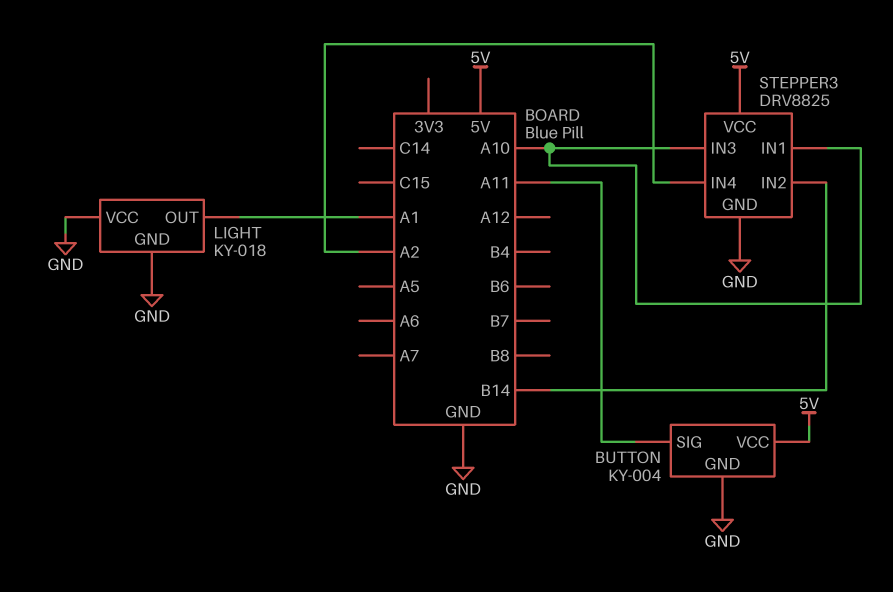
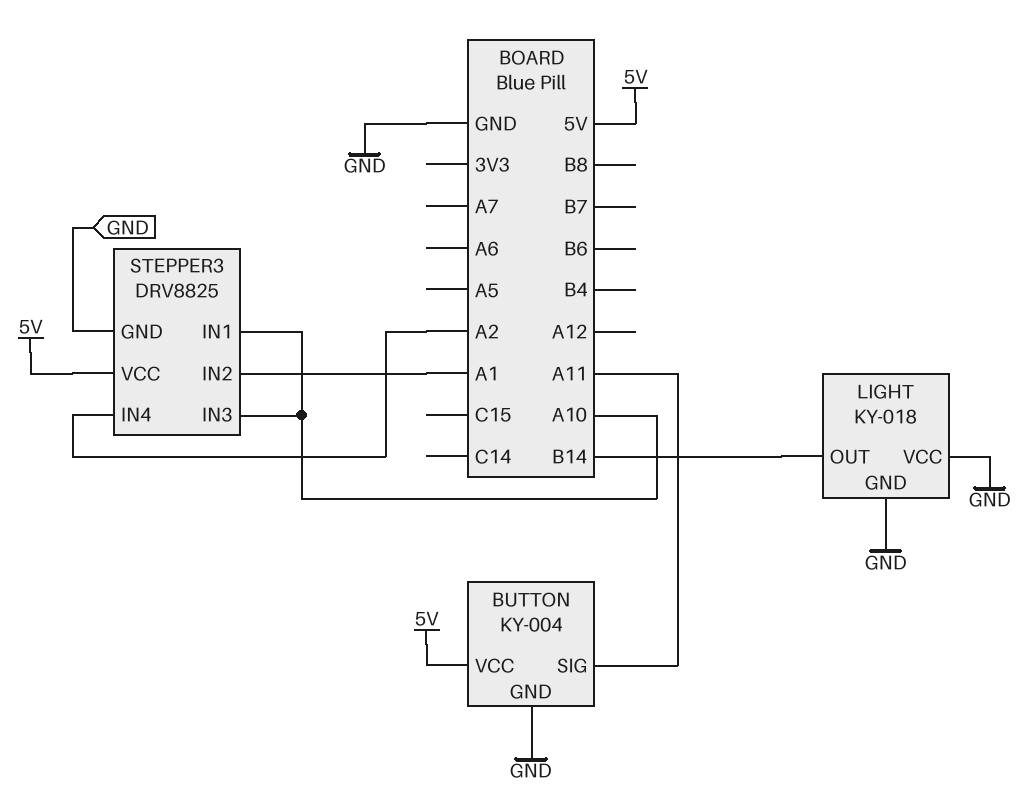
LIGHT pin OUT: A1 -> B14
STEPPER3 pin IN2: B14 -> A1

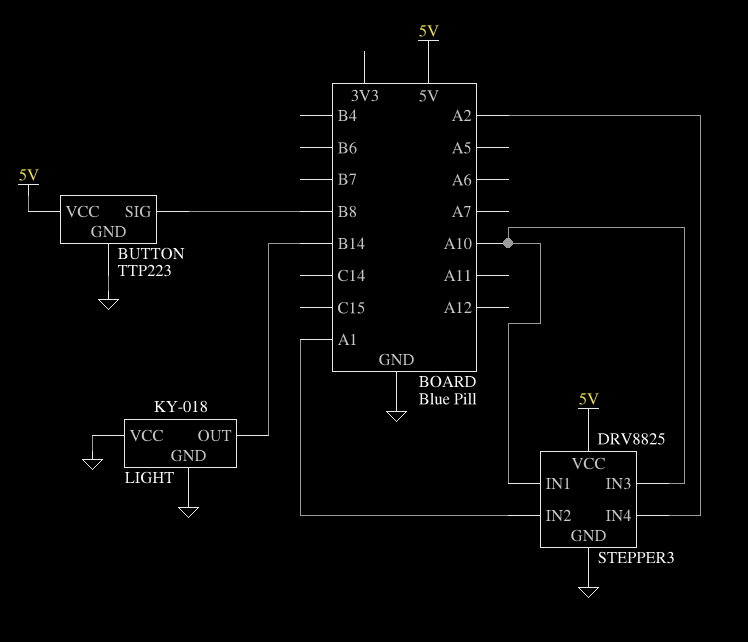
BUTTON: KY-004 -> TTP223
BUTTON pin SIG: A11 -> B8

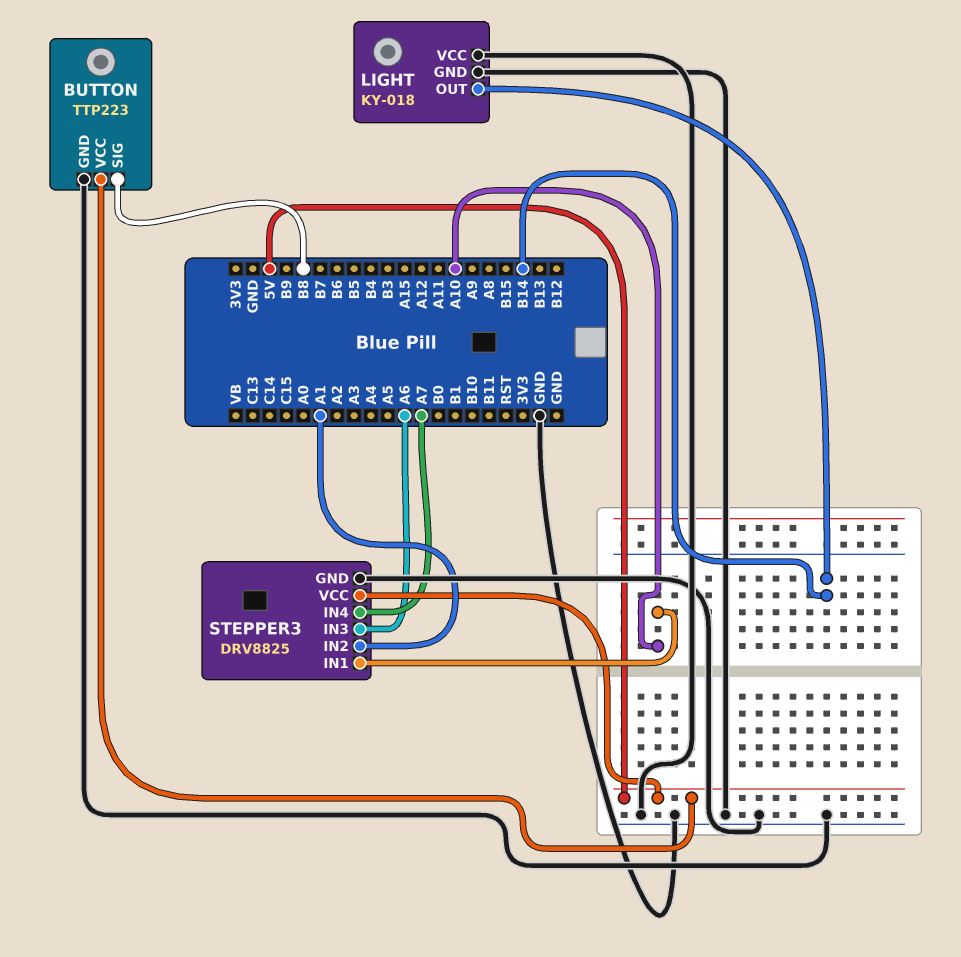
STEPPER3 pin IN3: A10 -> A6
STEPPER3 pin IN4: A2 -> A7

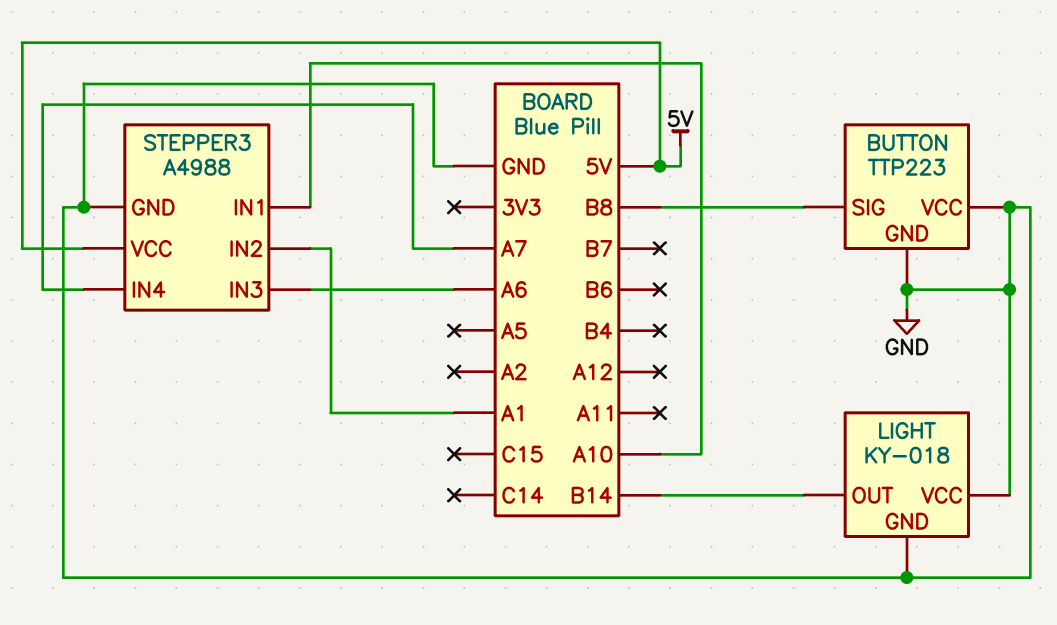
BUTTON pin VCC: 5V -> GND
STEPPER3: DRV8825 -> A4988

